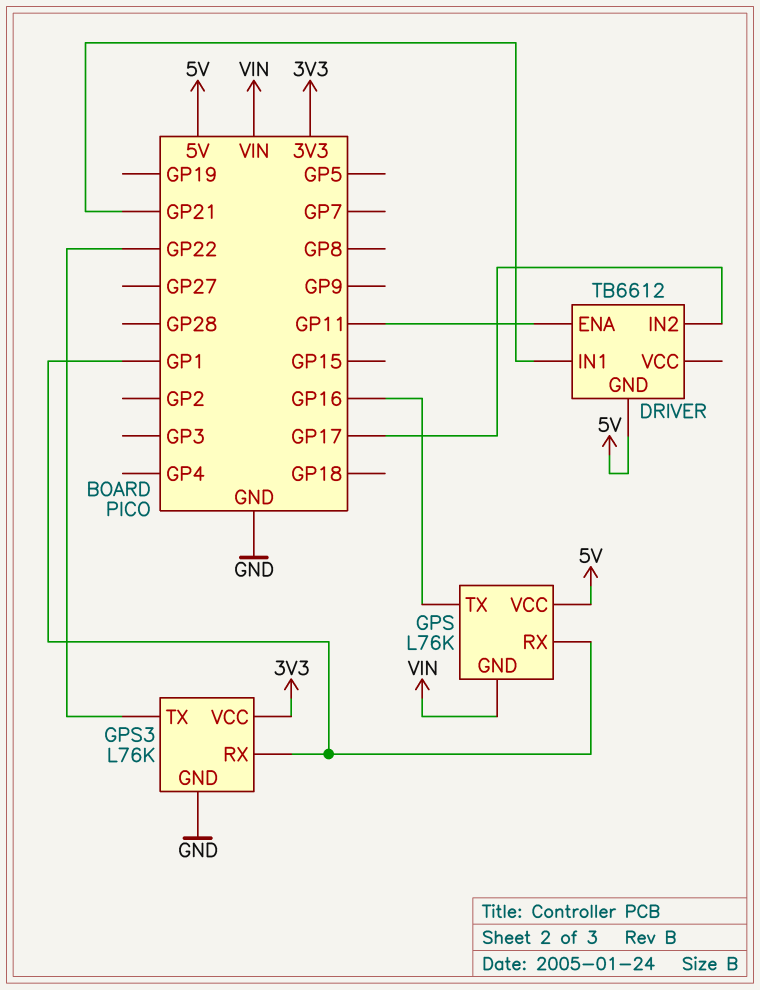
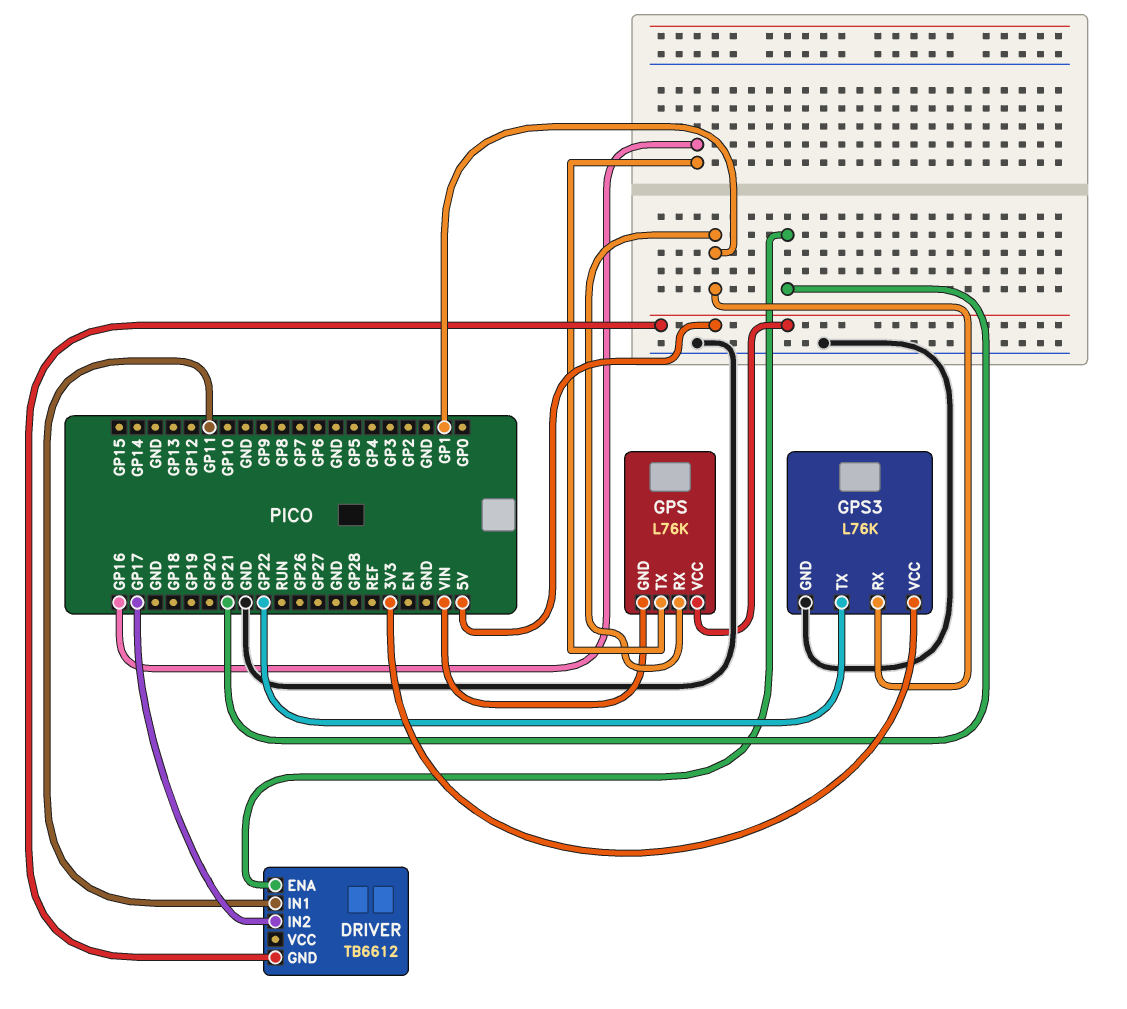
DRIVER pin ENA: GP11 -> GP21
DRIVER pin IN1: GP21 -> GP11

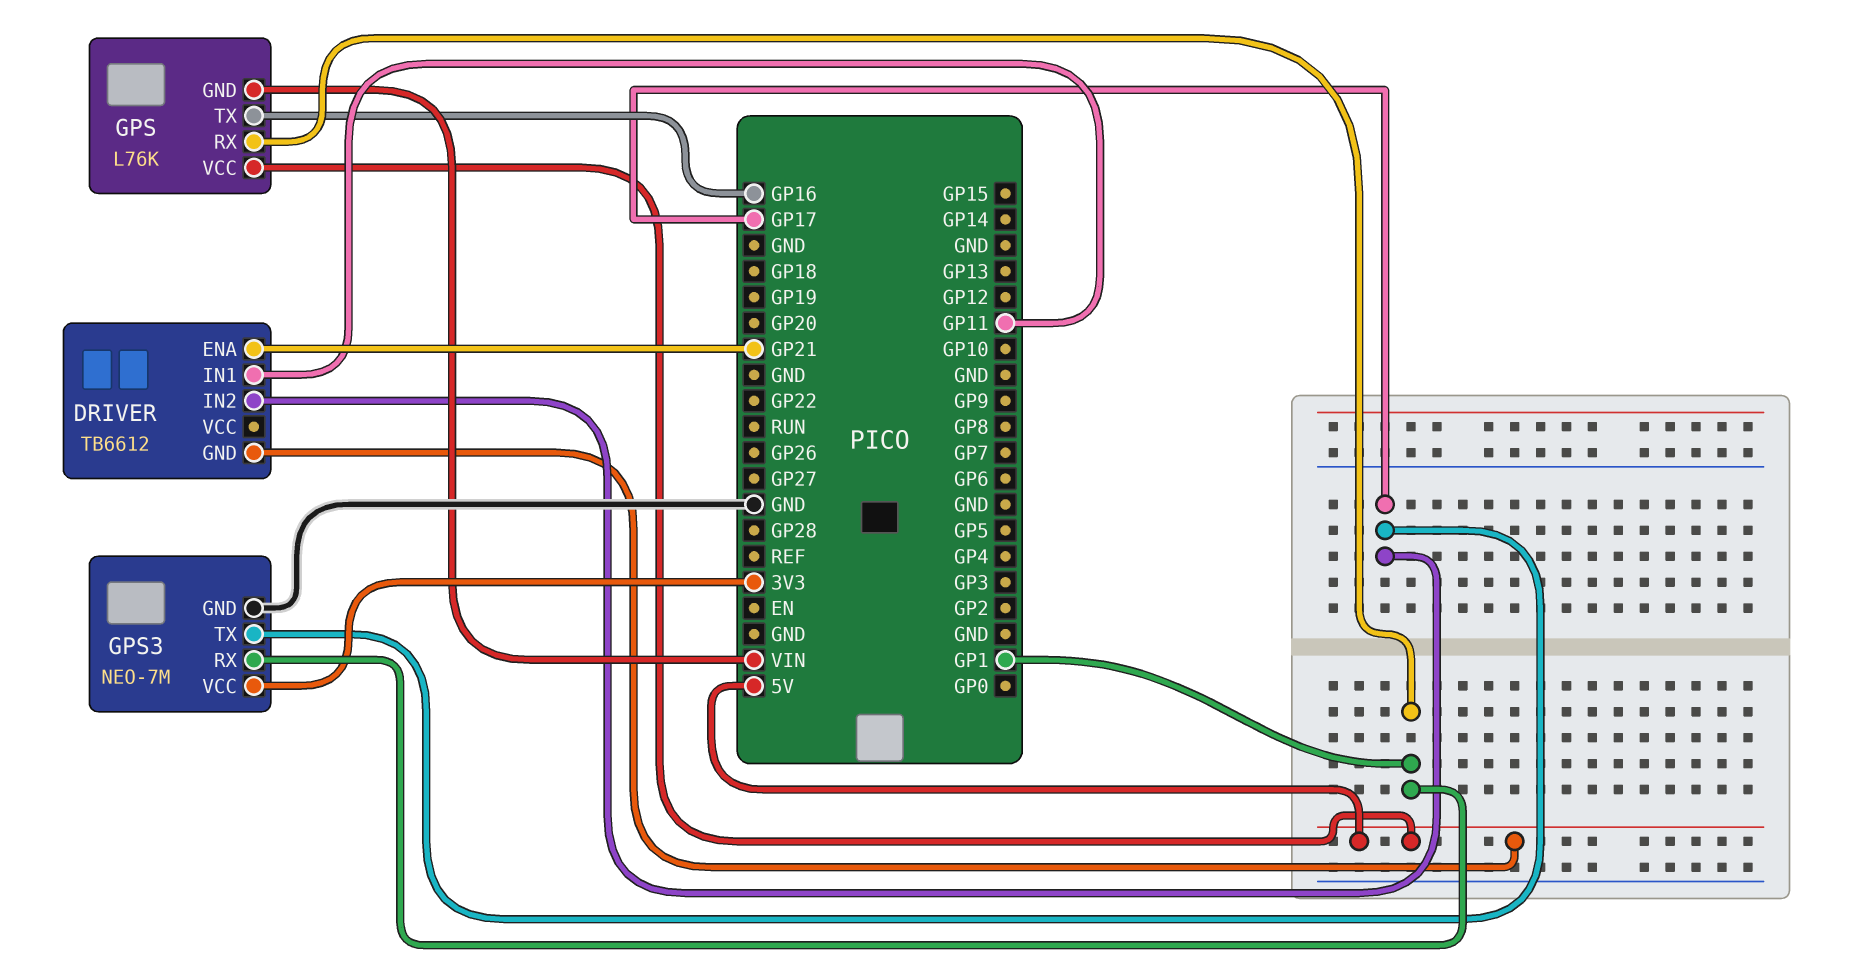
GPS3: L76K -> NEO-7M
GPS3 pin TX: GP22 -> GP17

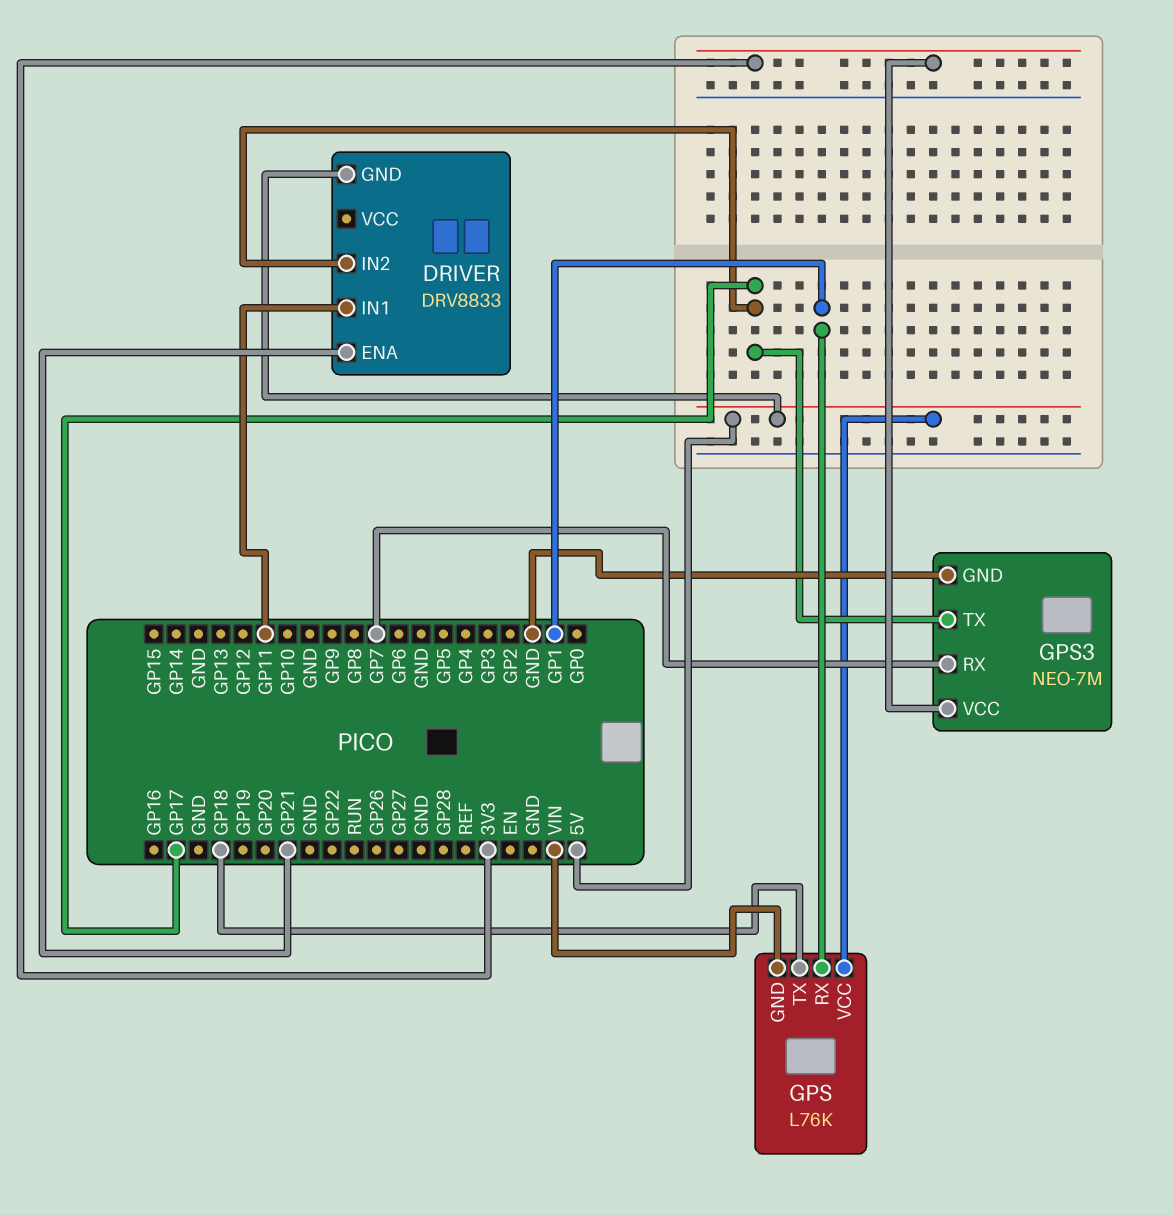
DRIVER: TB6612 -> DRV8833
GPS pin TX: GP16 -> GP18
GPS3 pin RX: GP1 -> GP7

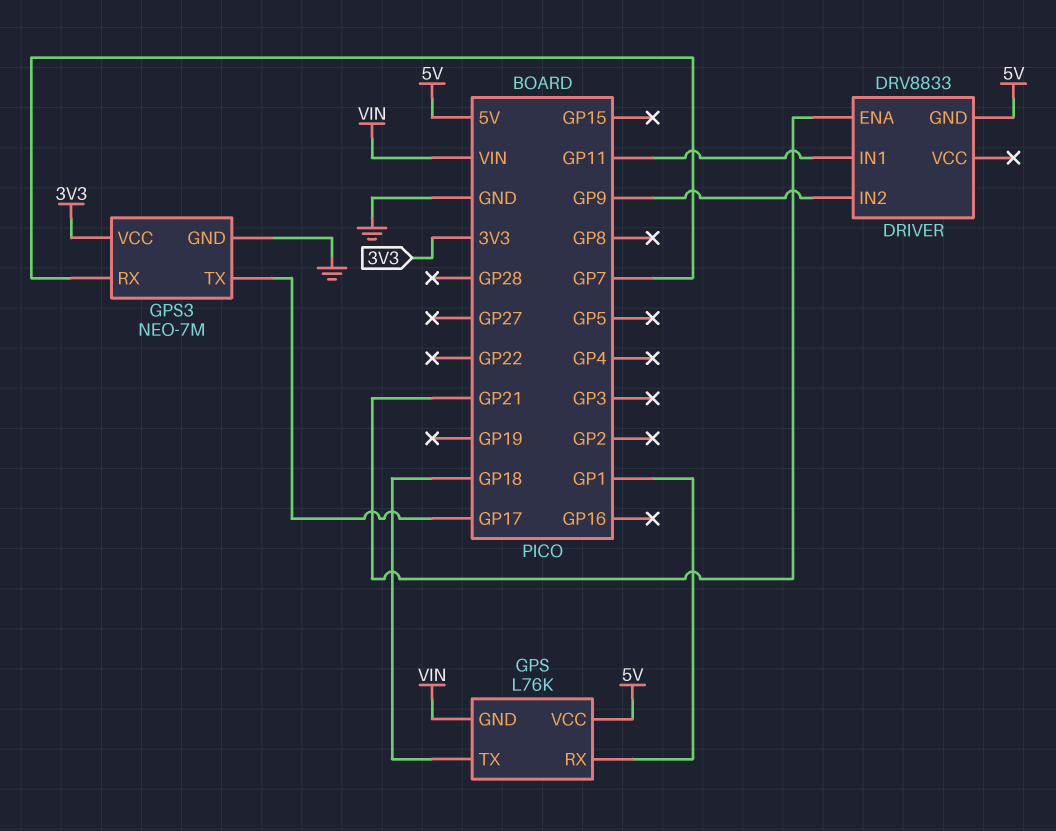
DRIVER pin IN2: GP17 -> GP9

